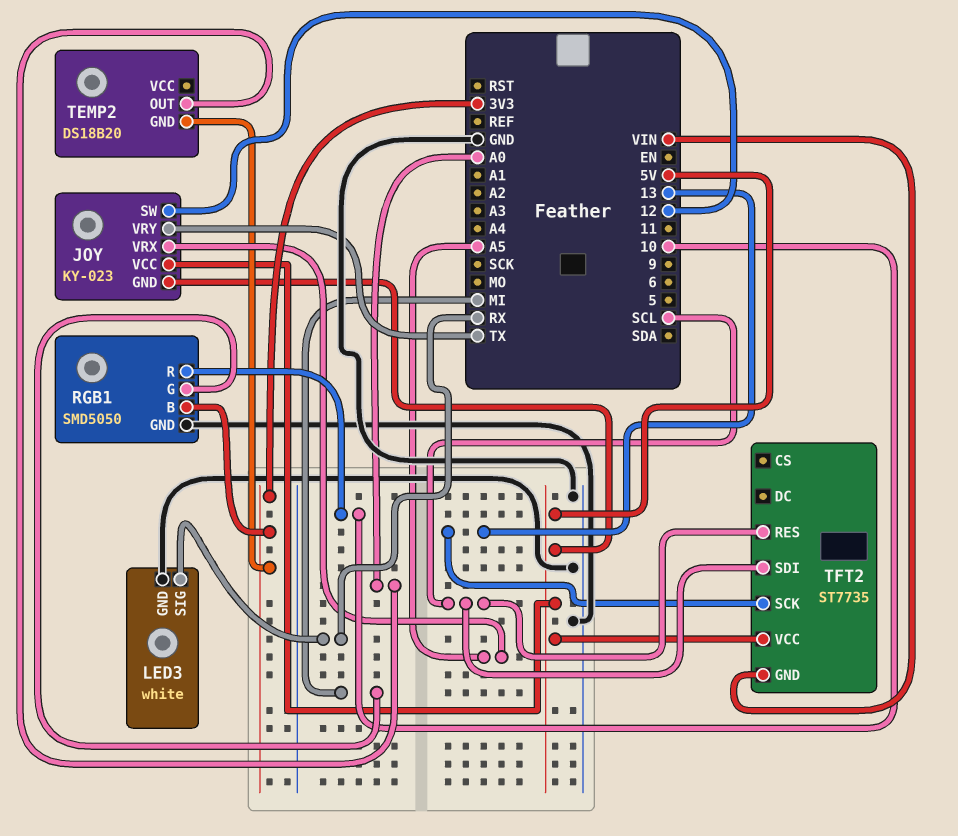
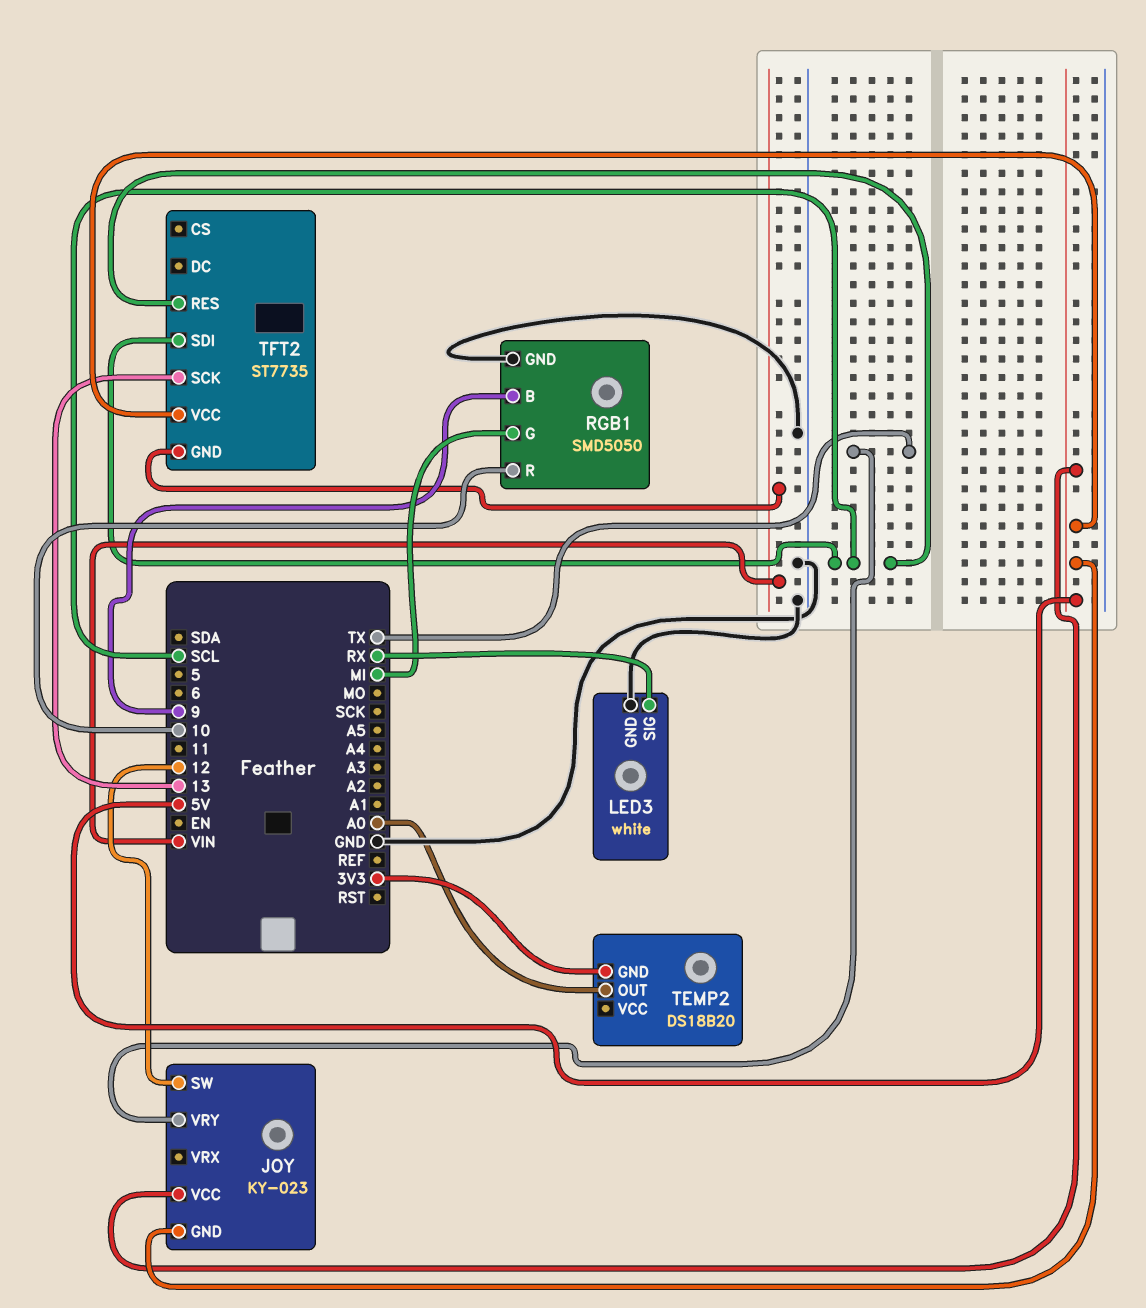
JOY pin VRX: A5 -> none
RGB1 pin B: 3V3 -> 9

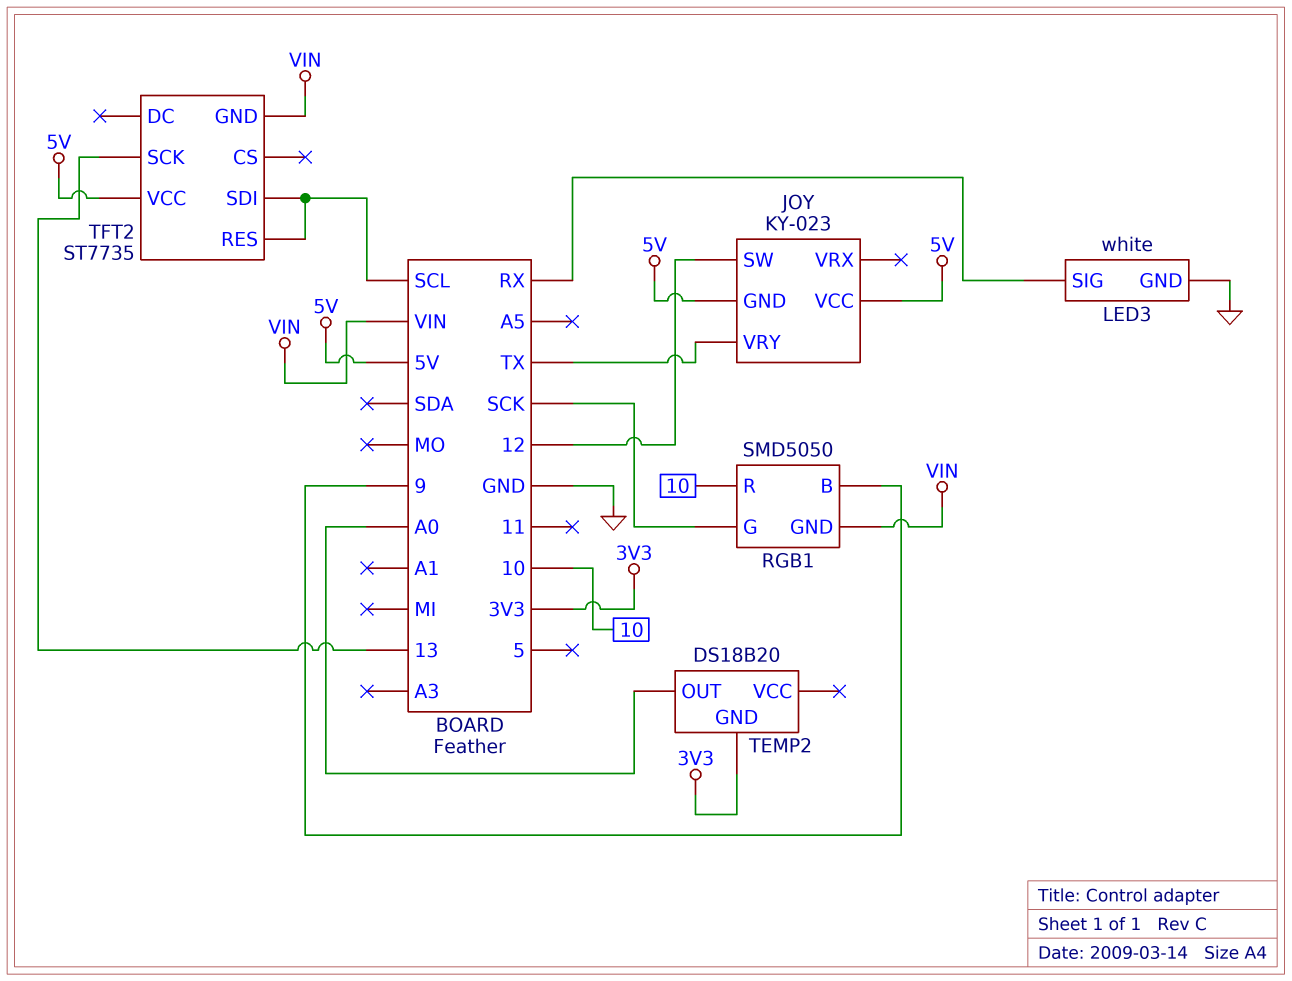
RGB1 pin G: MI -> SCK
RGB1 pin GND: GND -> VIN

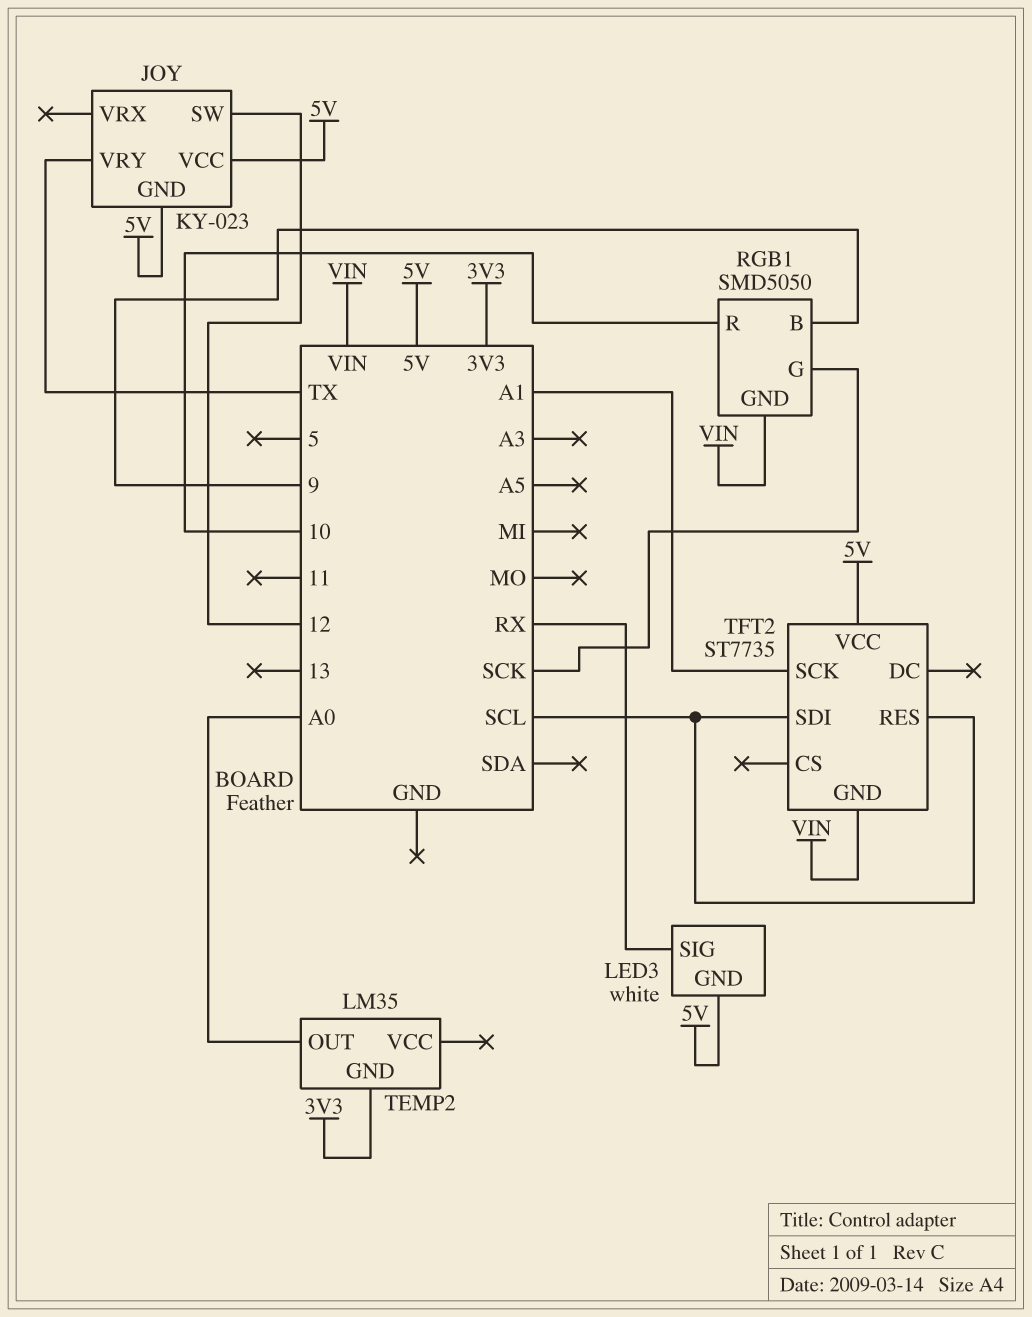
LED3 pin GND: GND -> 5V
TEMP2: DS18B20 -> LM35
TFT2 pin SCK: 13 -> A1

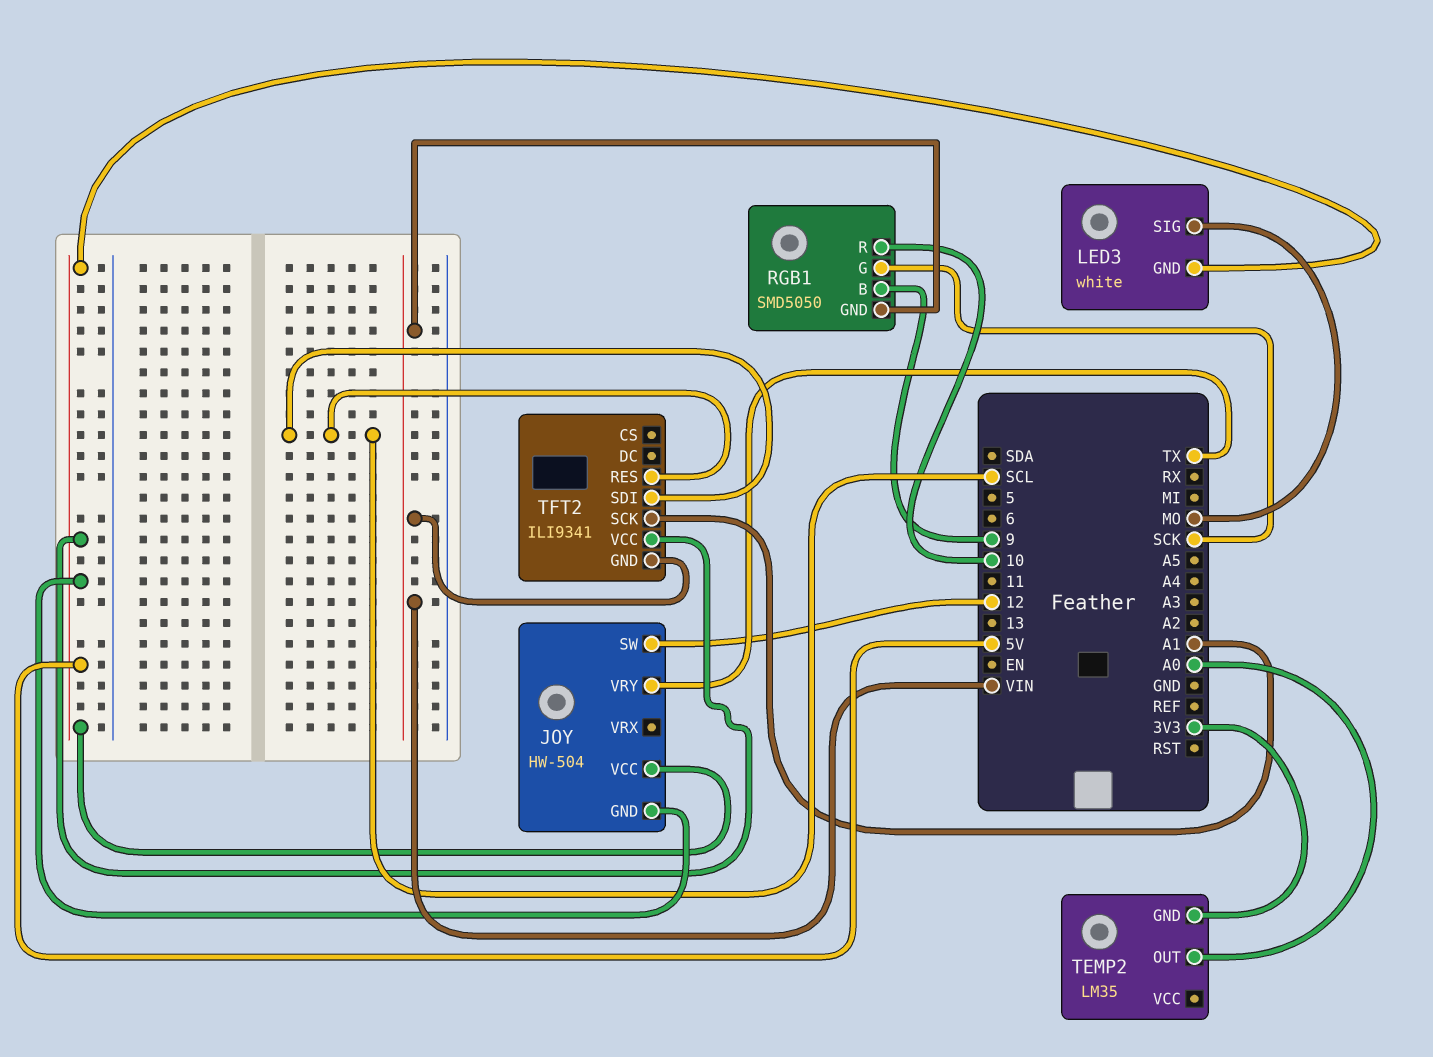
JOY: KY-023 -> HW-504
LED3 pin SIG: RX -> MO
TFT2: ST7735 -> ILI9341

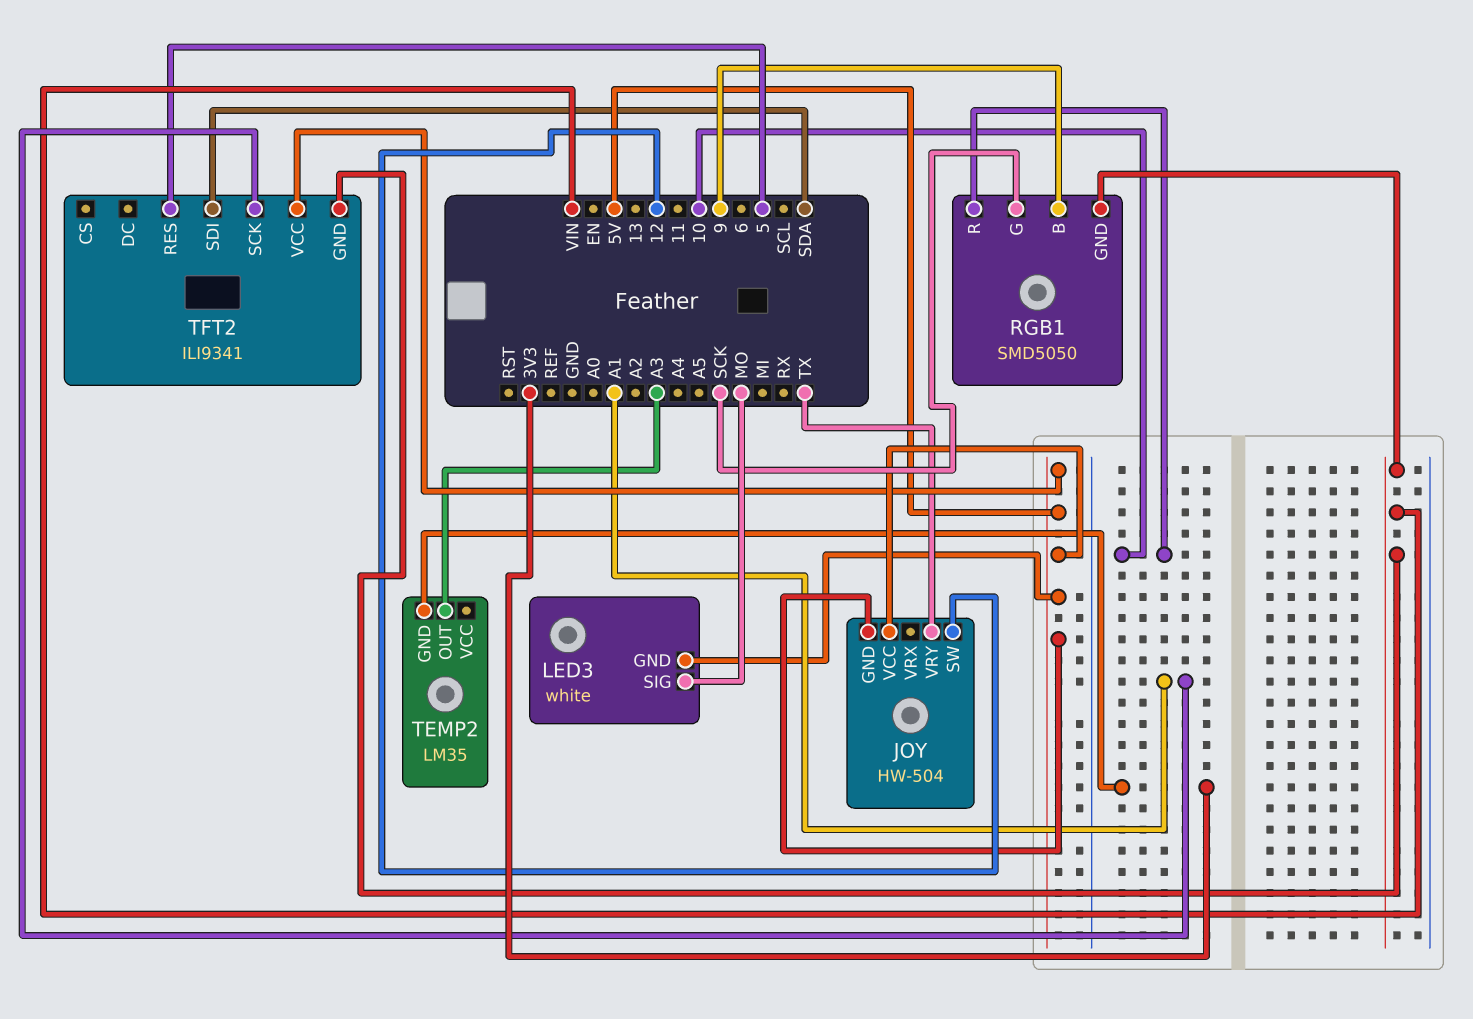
TEMP2 pin OUT: A0 -> A3
TFT2 pin RES: SCL -> 5
TFT2 pin SDI: SCL -> SDA

